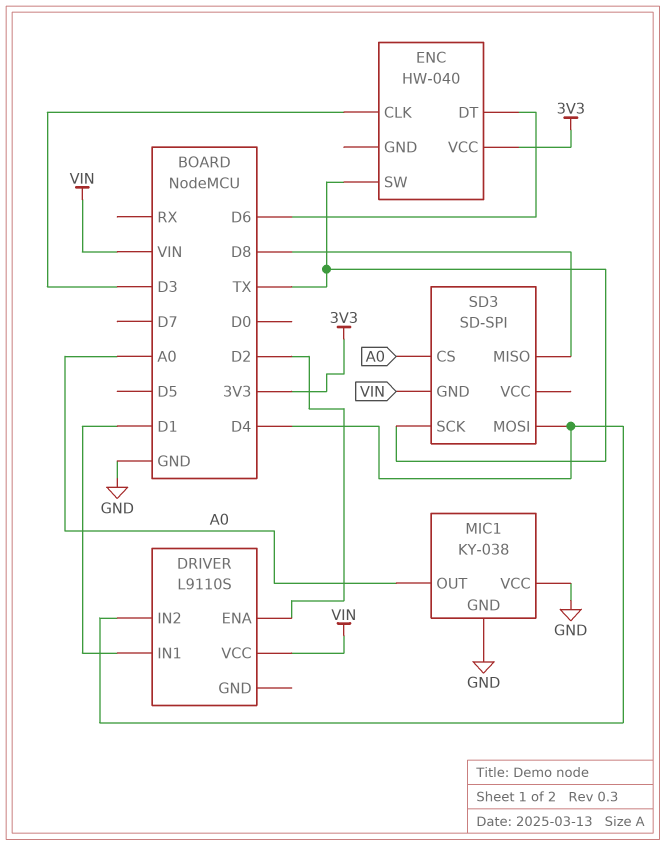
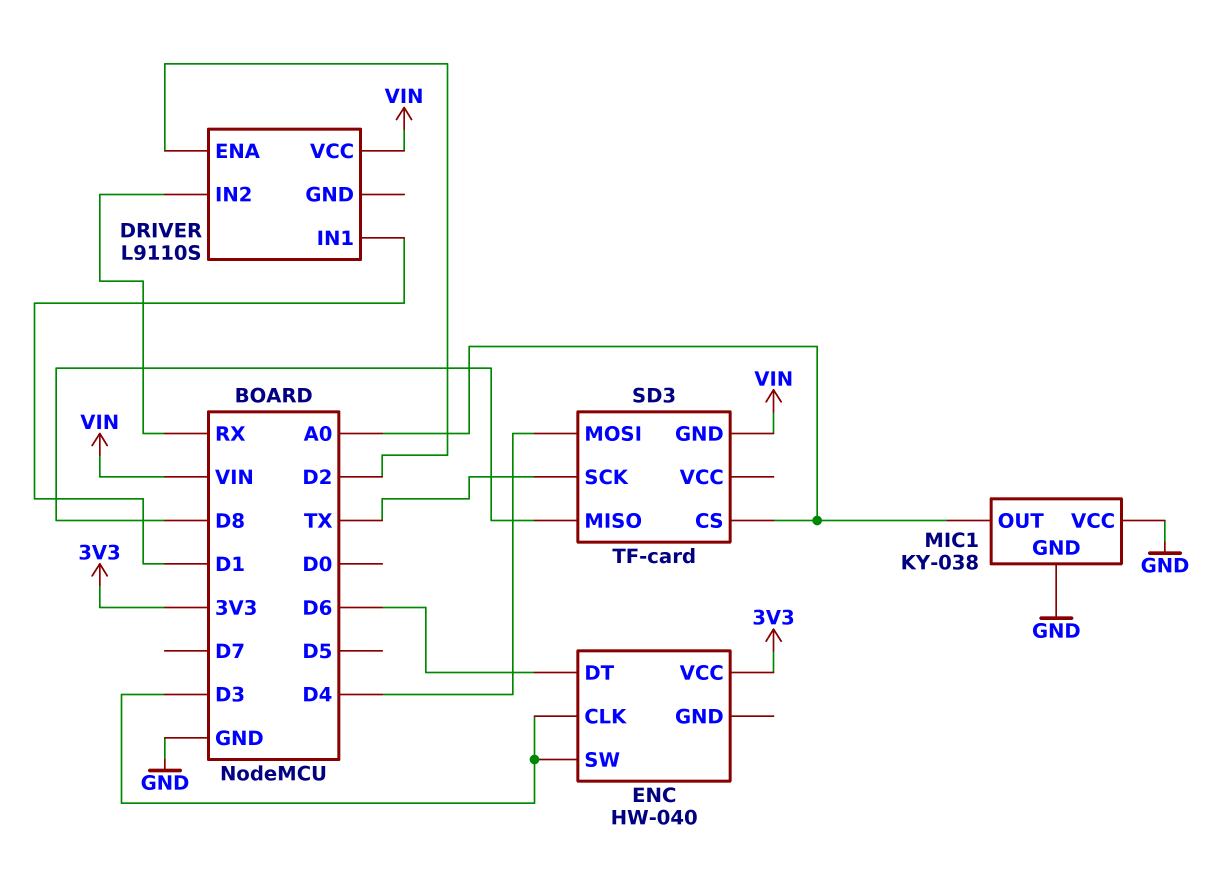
DRIVER pin IN2: D4 -> RX
ENC pin SW: TX -> D3
SD3: SD-SPI -> TF-card

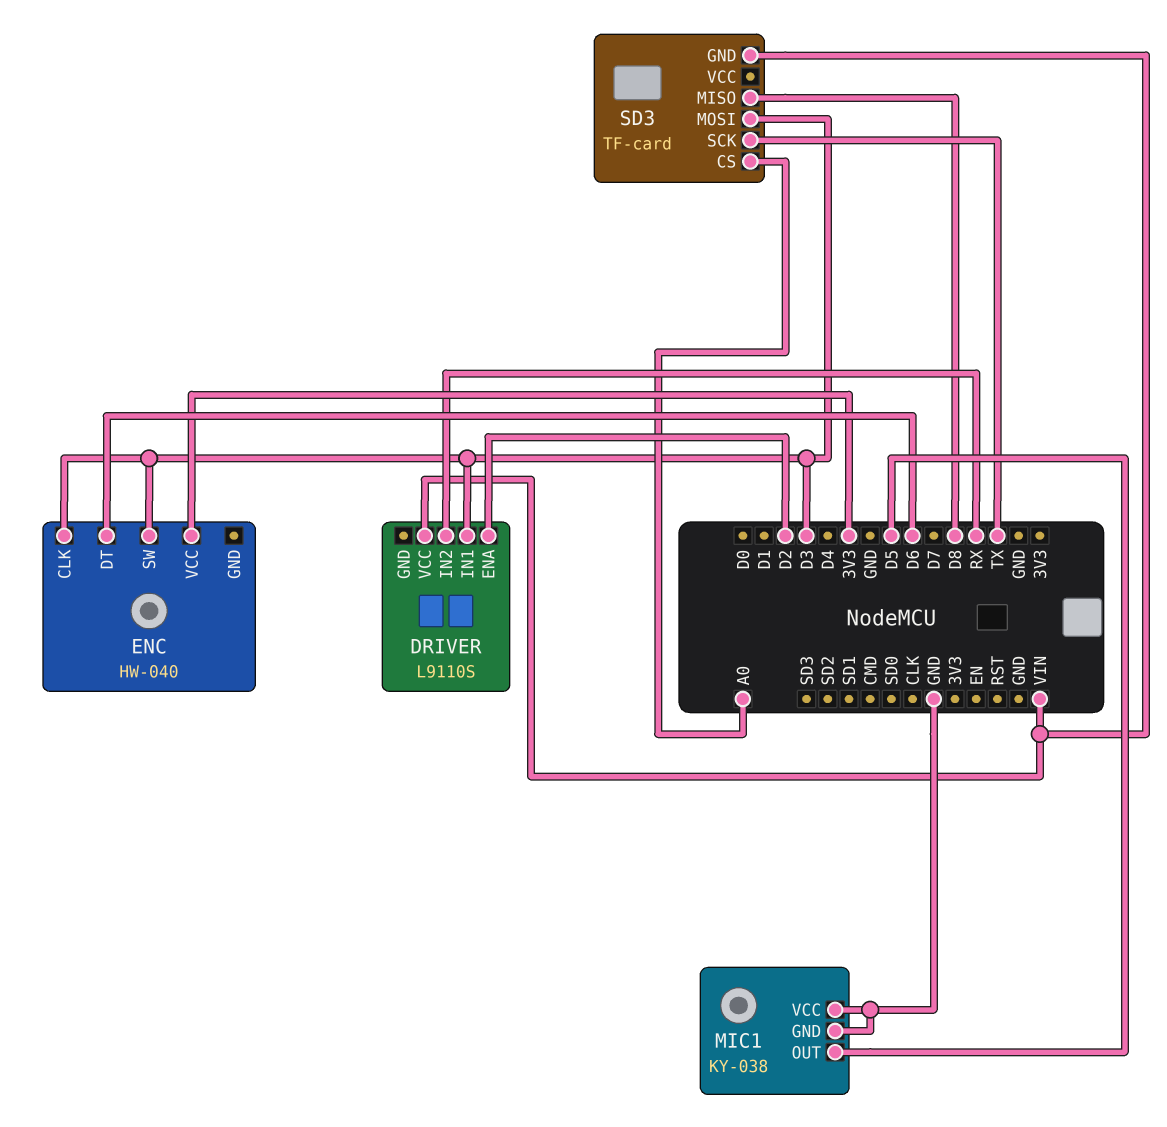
DRIVER pin IN1: D1 -> D3
MIC1 pin OUT: A0 -> D5
SD3 pin MOSI: D4 -> D3

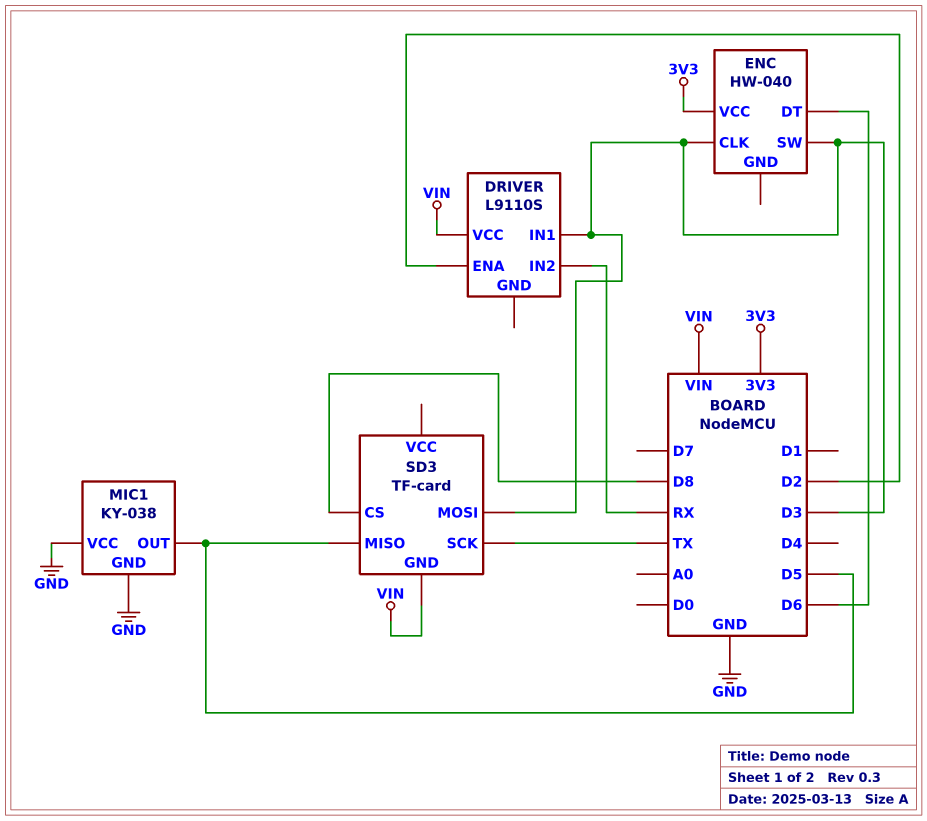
SD3 pin CS: A0 -> D8
SD3 pin MISO: D8 -> D5

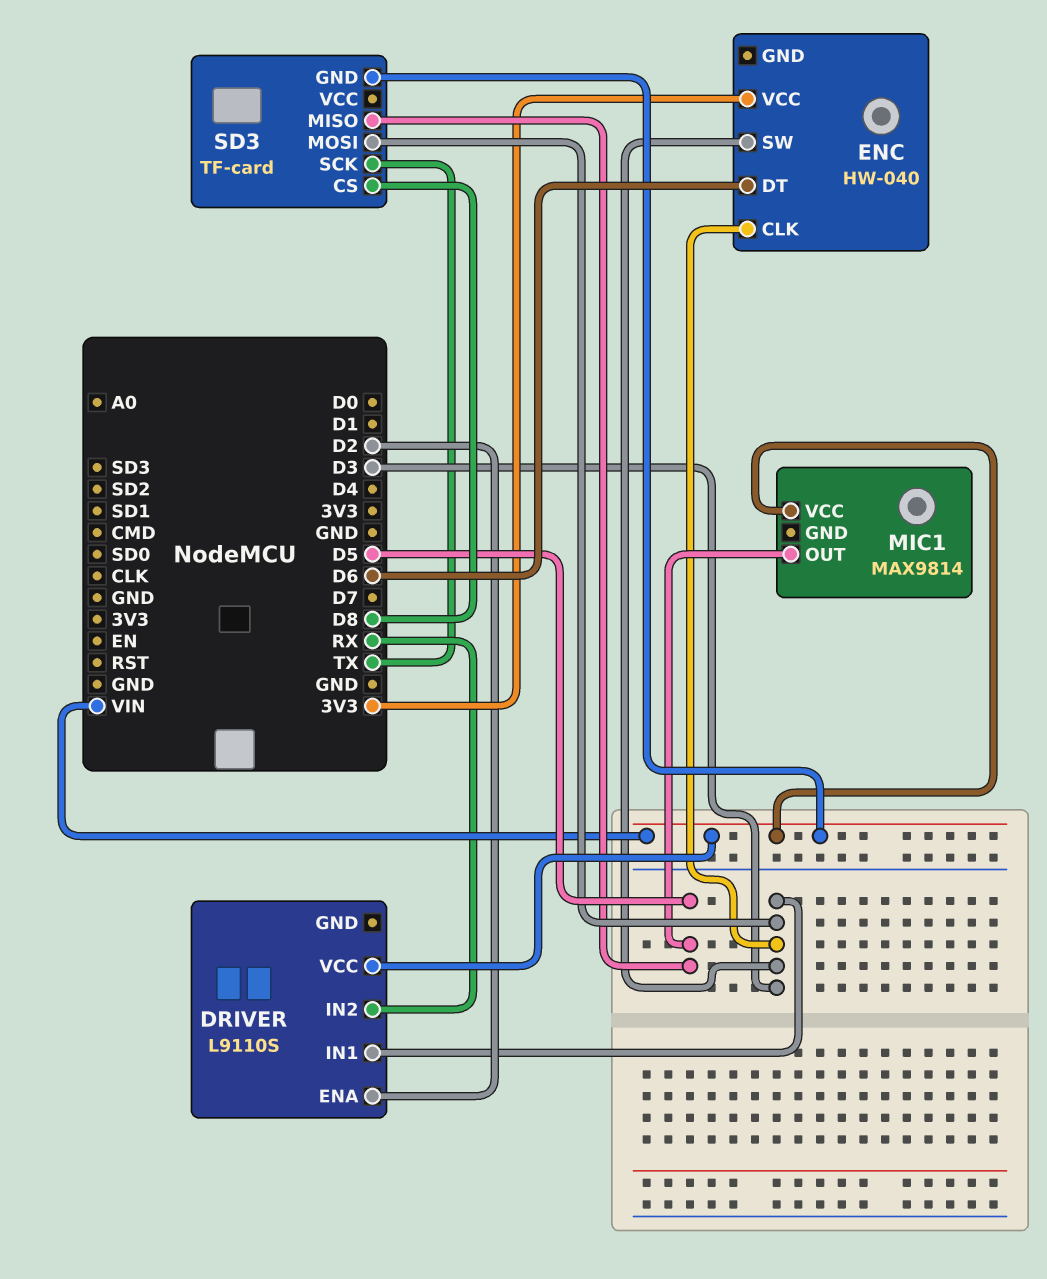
MIC1: KY-038 -> MAX9814
MIC1 pin GND: GND -> none
MIC1 pin VCC: GND -> VIN

